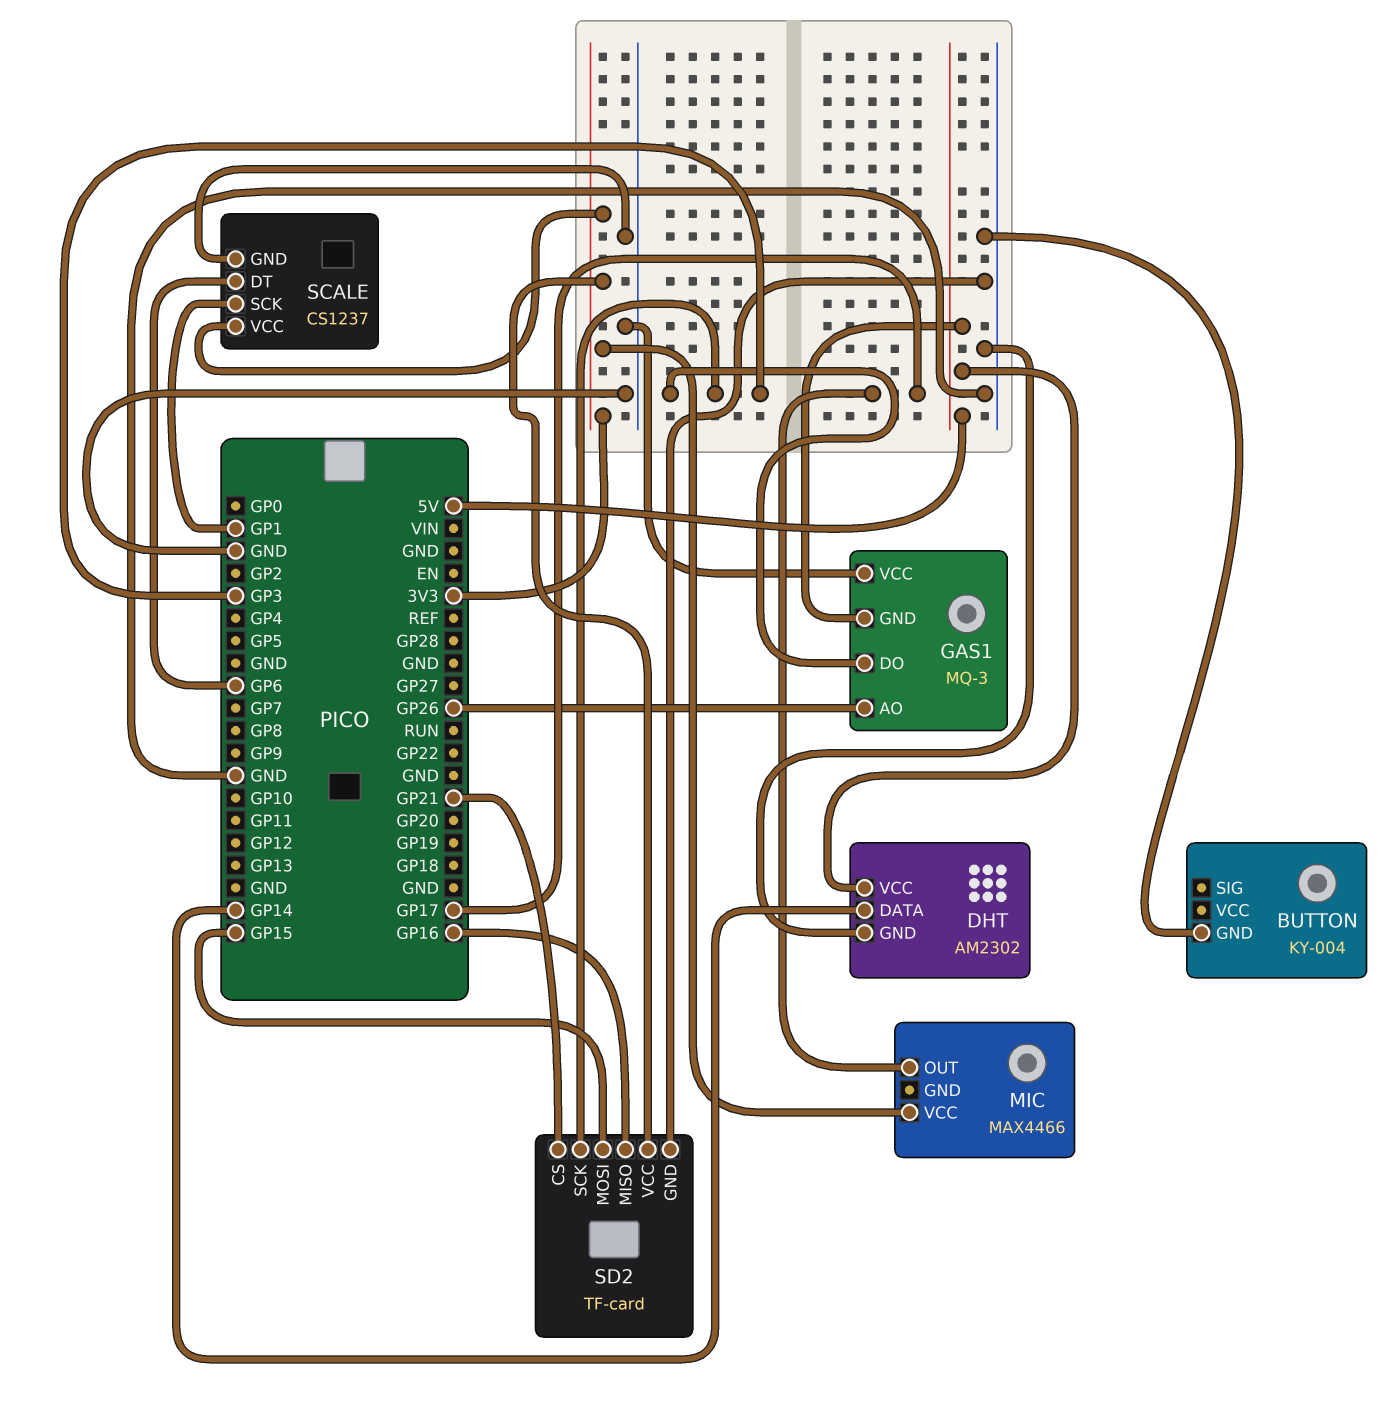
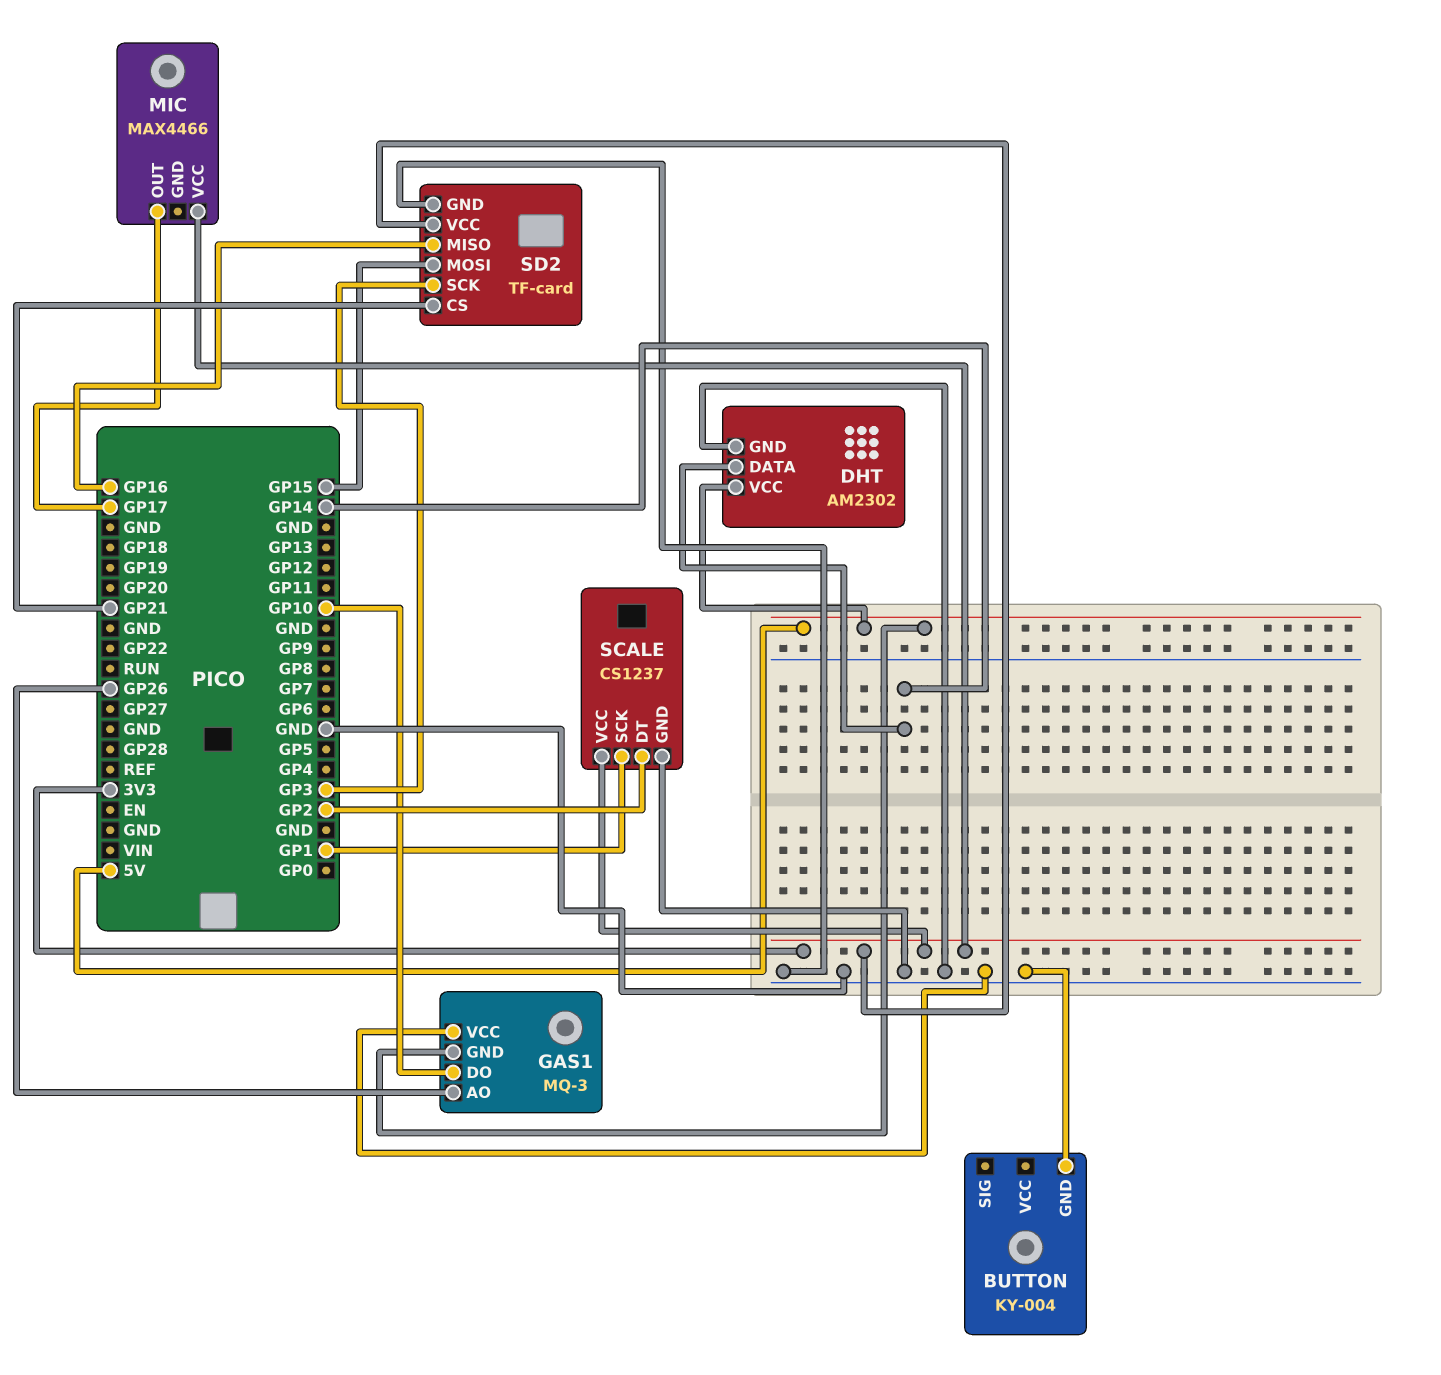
GAS1 pin DO: GP3 -> GP10
SCALE pin DT: GP6 -> GP2

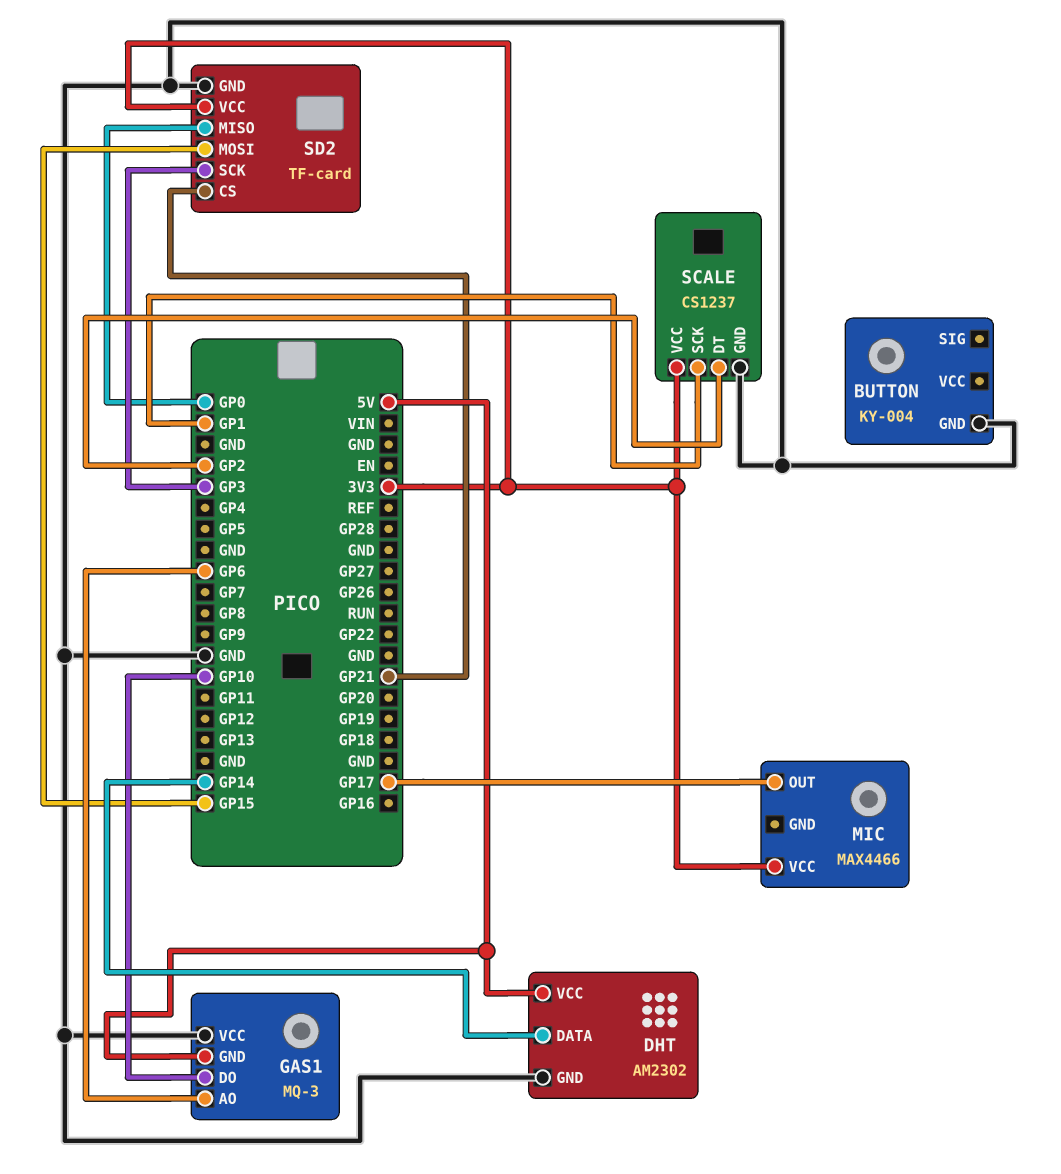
GAS1 pin AO: GP26 -> GP6
SD2 pin MISO: GP16 -> GP0

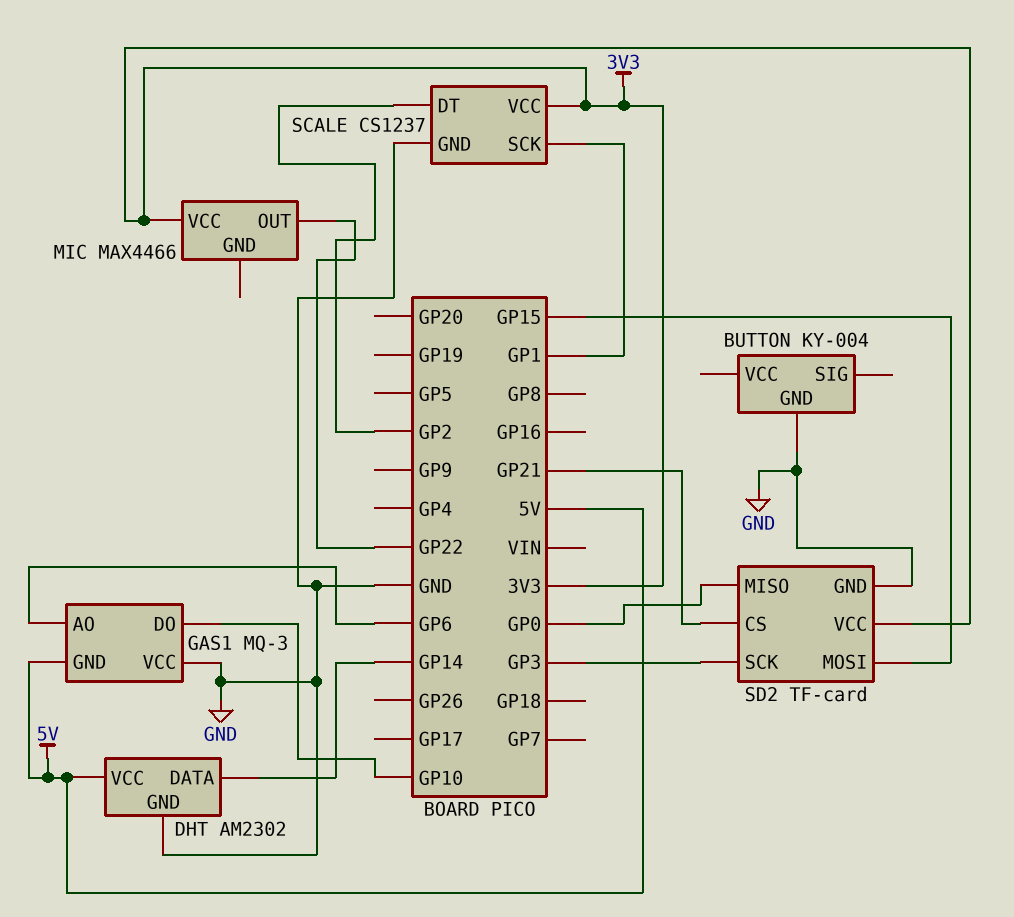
MIC pin OUT: GP17 -> GP22

